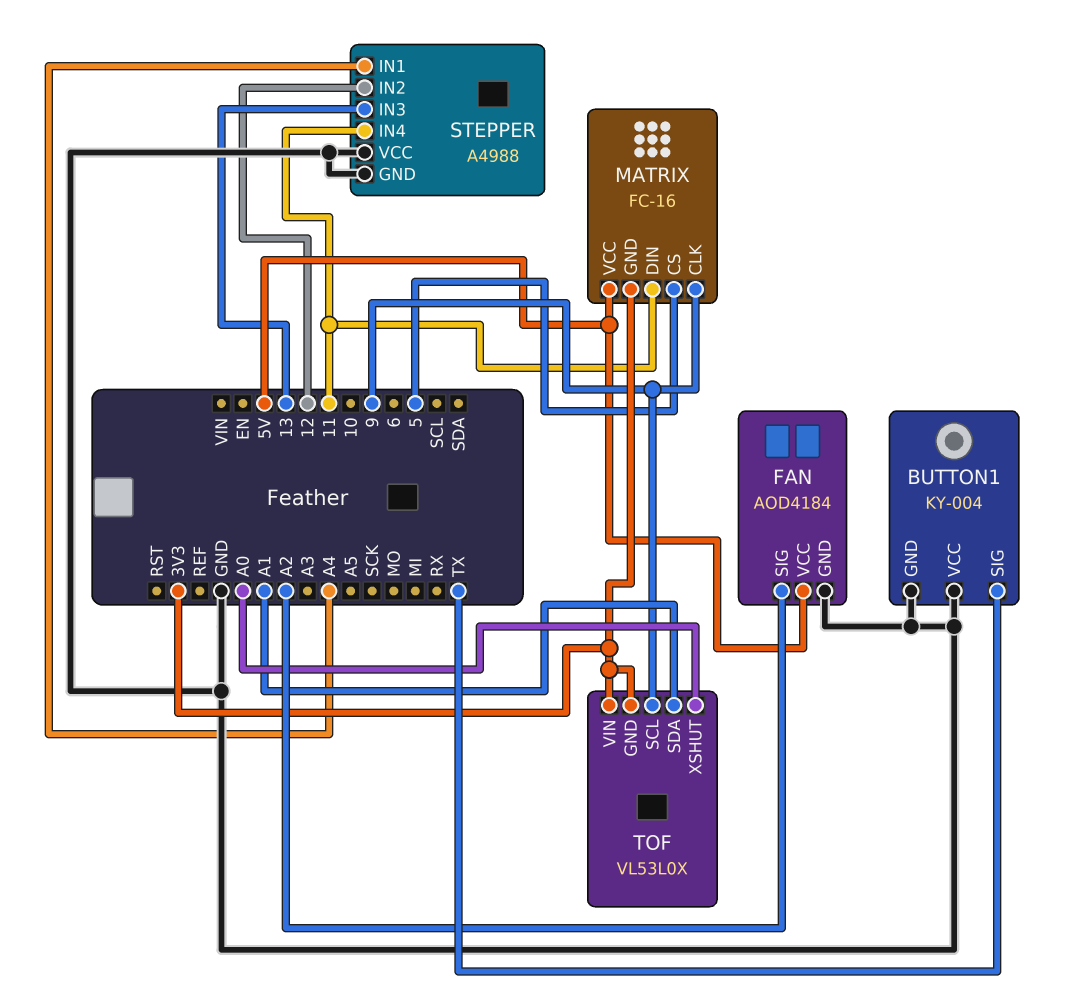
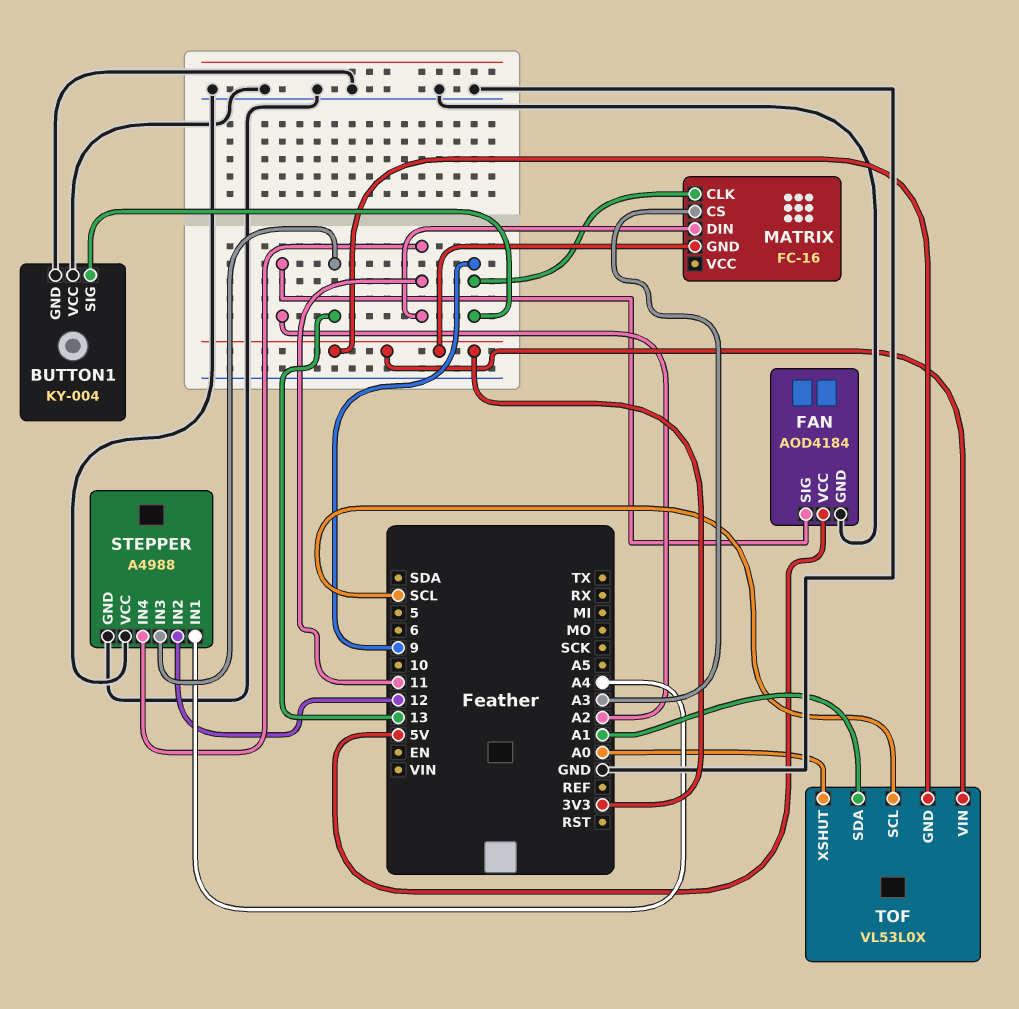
BUTTON1 pin SIG: TX -> 9
MATRIX pin CS: 5 -> A3
MATRIX pin VCC: 5V -> none
TOF pin SCL: 9 -> SCL

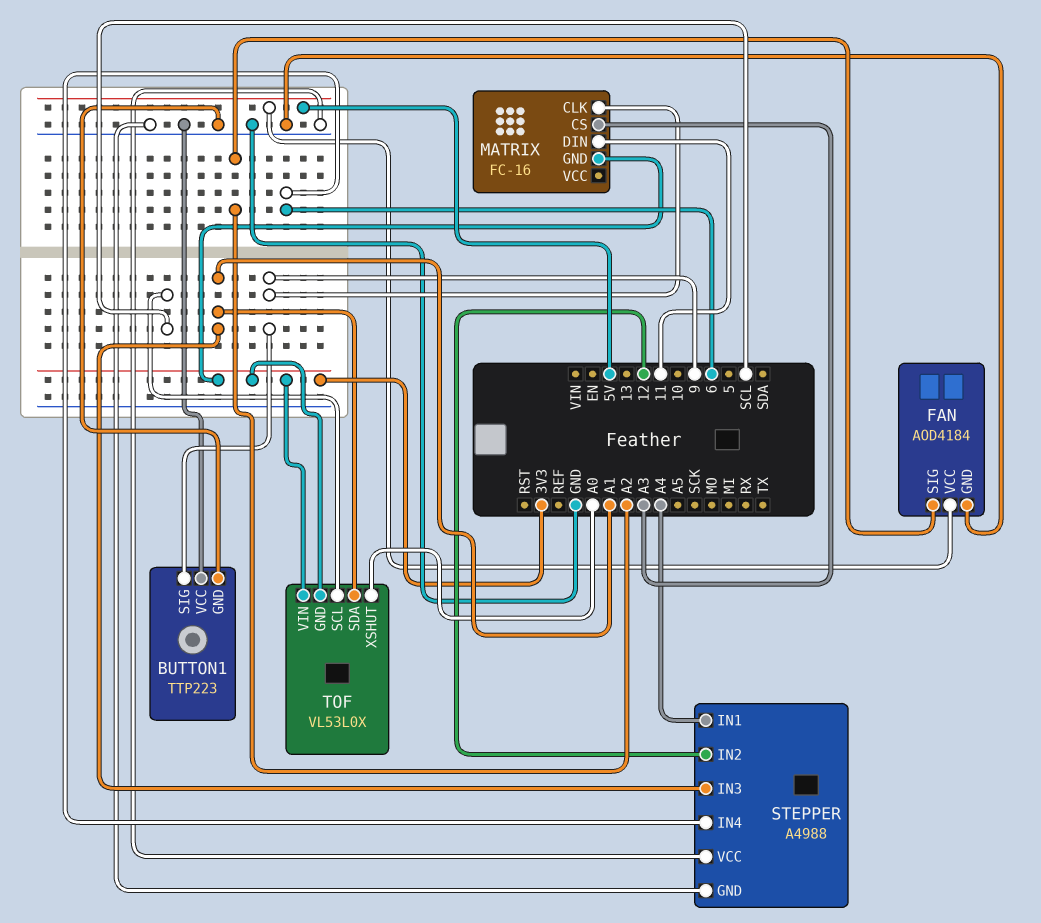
BUTTON1: KY-004 -> TTP223
STEPPER pin IN3: 13 -> A1
STEPPER pin IN4: 11 -> 6

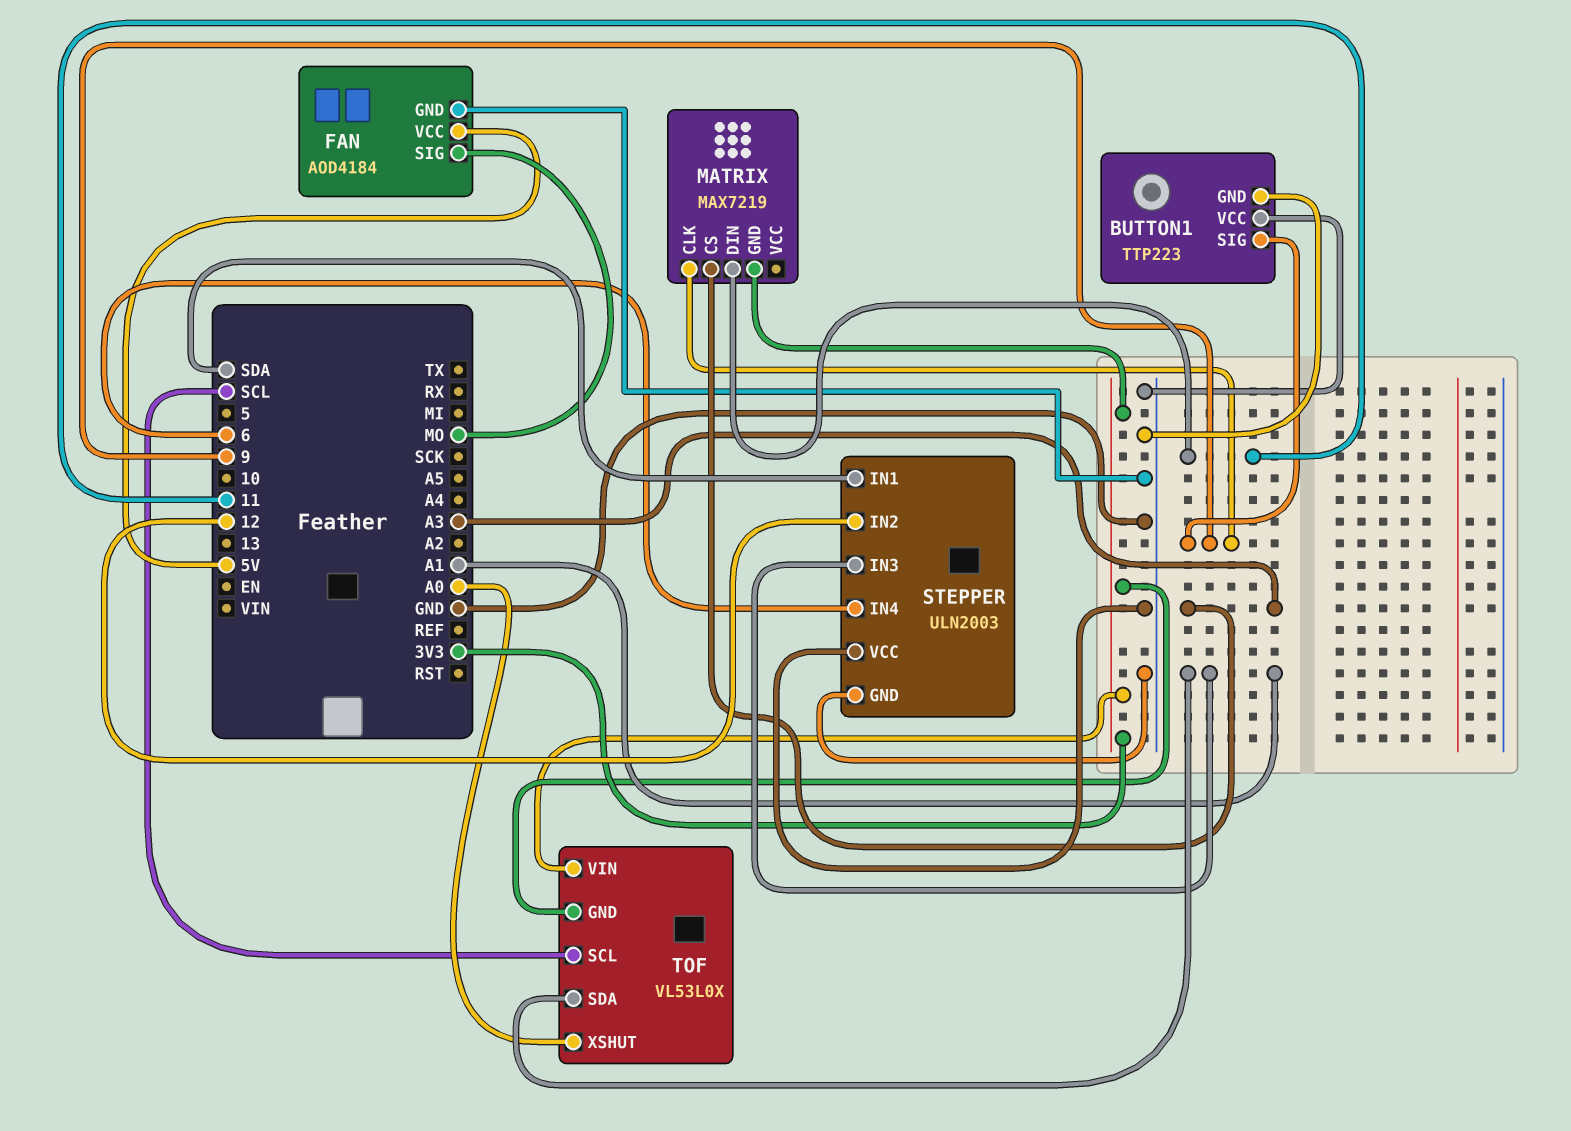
FAN pin SIG: A2 -> MO
MATRIX: FC-16 -> MAX7219
STEPPER: A4988 -> ULN2003
STEPPER pin IN1: A4 -> SDA

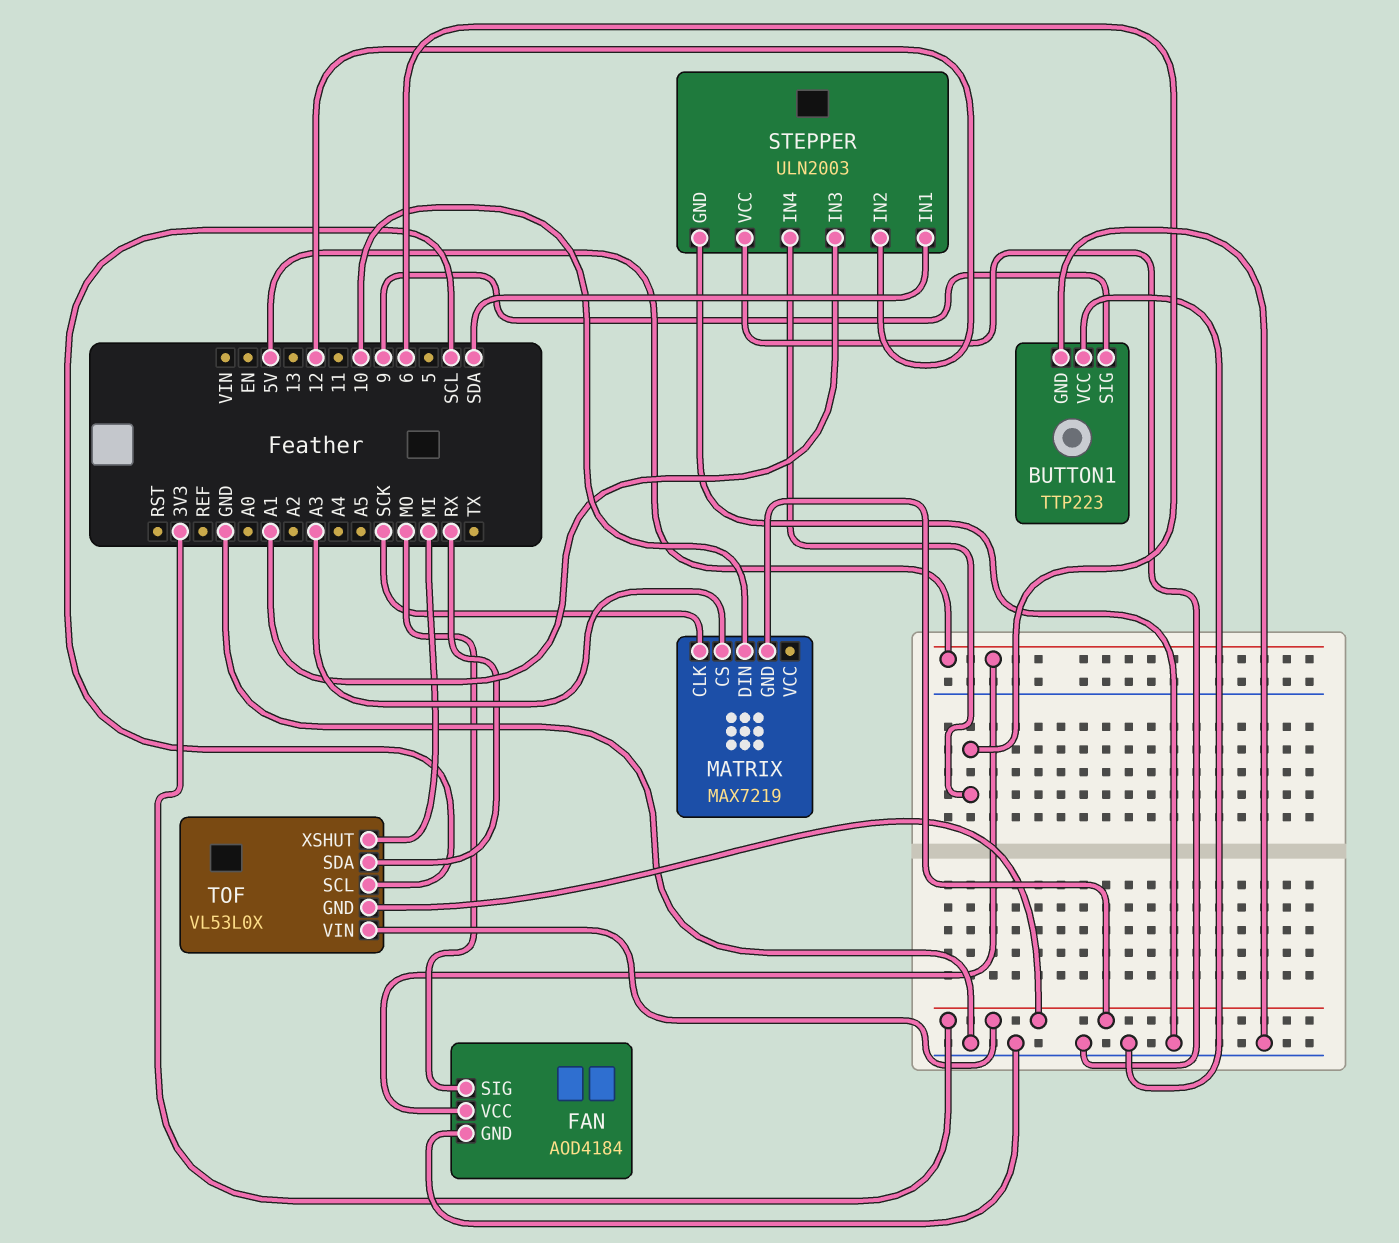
MATRIX pin CLK: 9 -> SCK
MATRIX pin DIN: 11 -> 10
TOF pin SDA: A1 -> RX
TOF pin XSHUT: A0 -> MI

